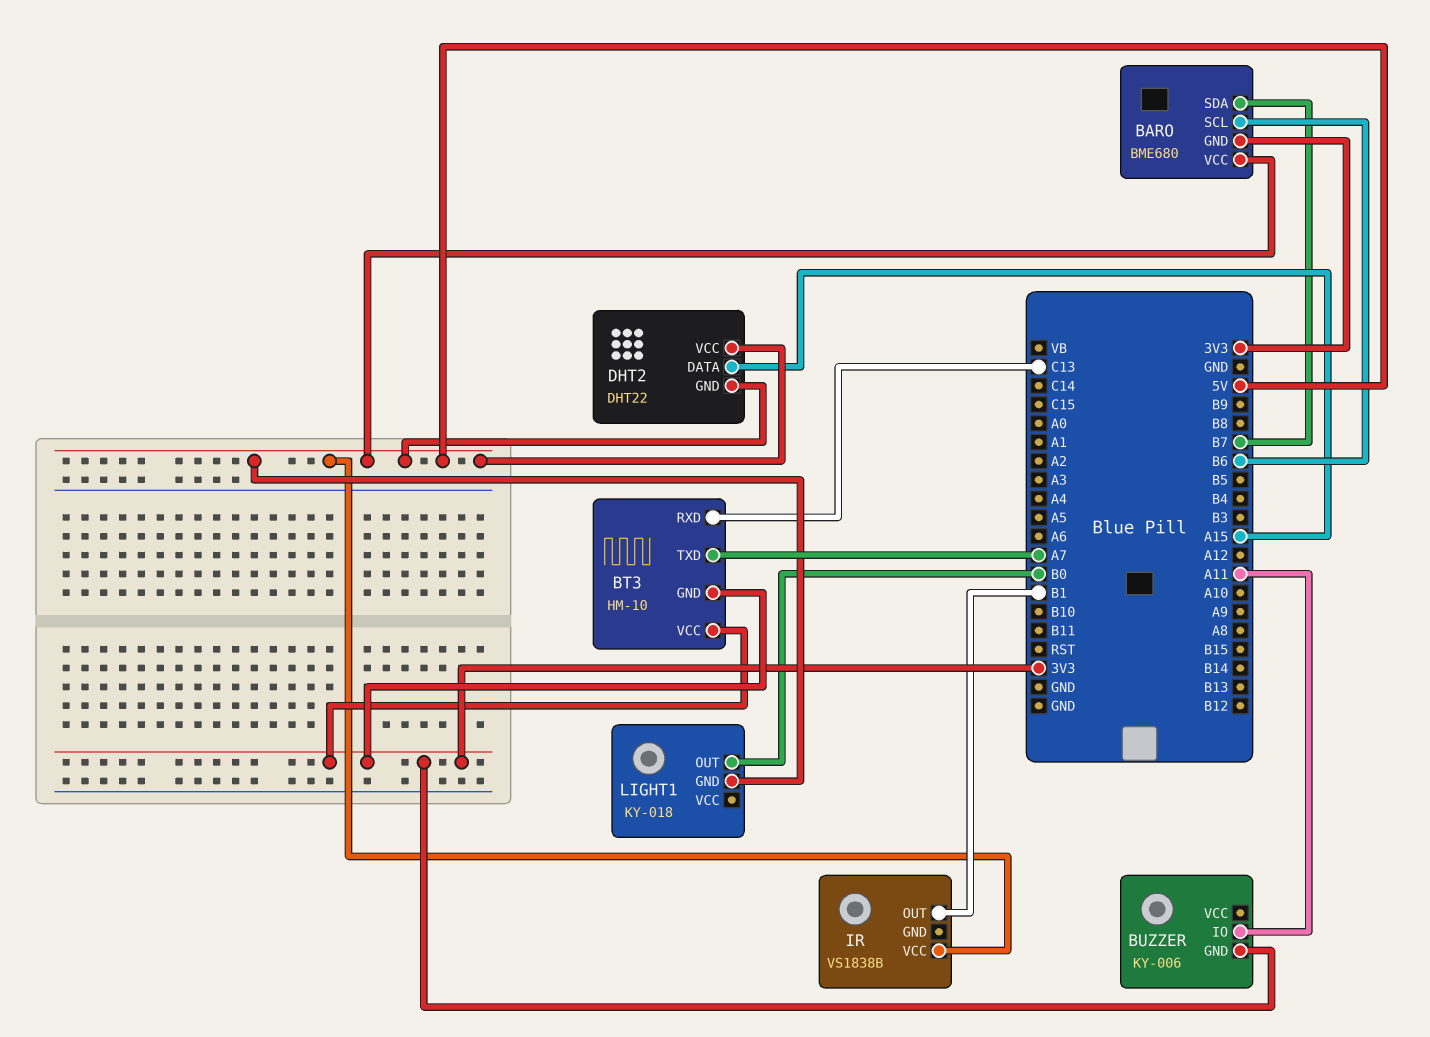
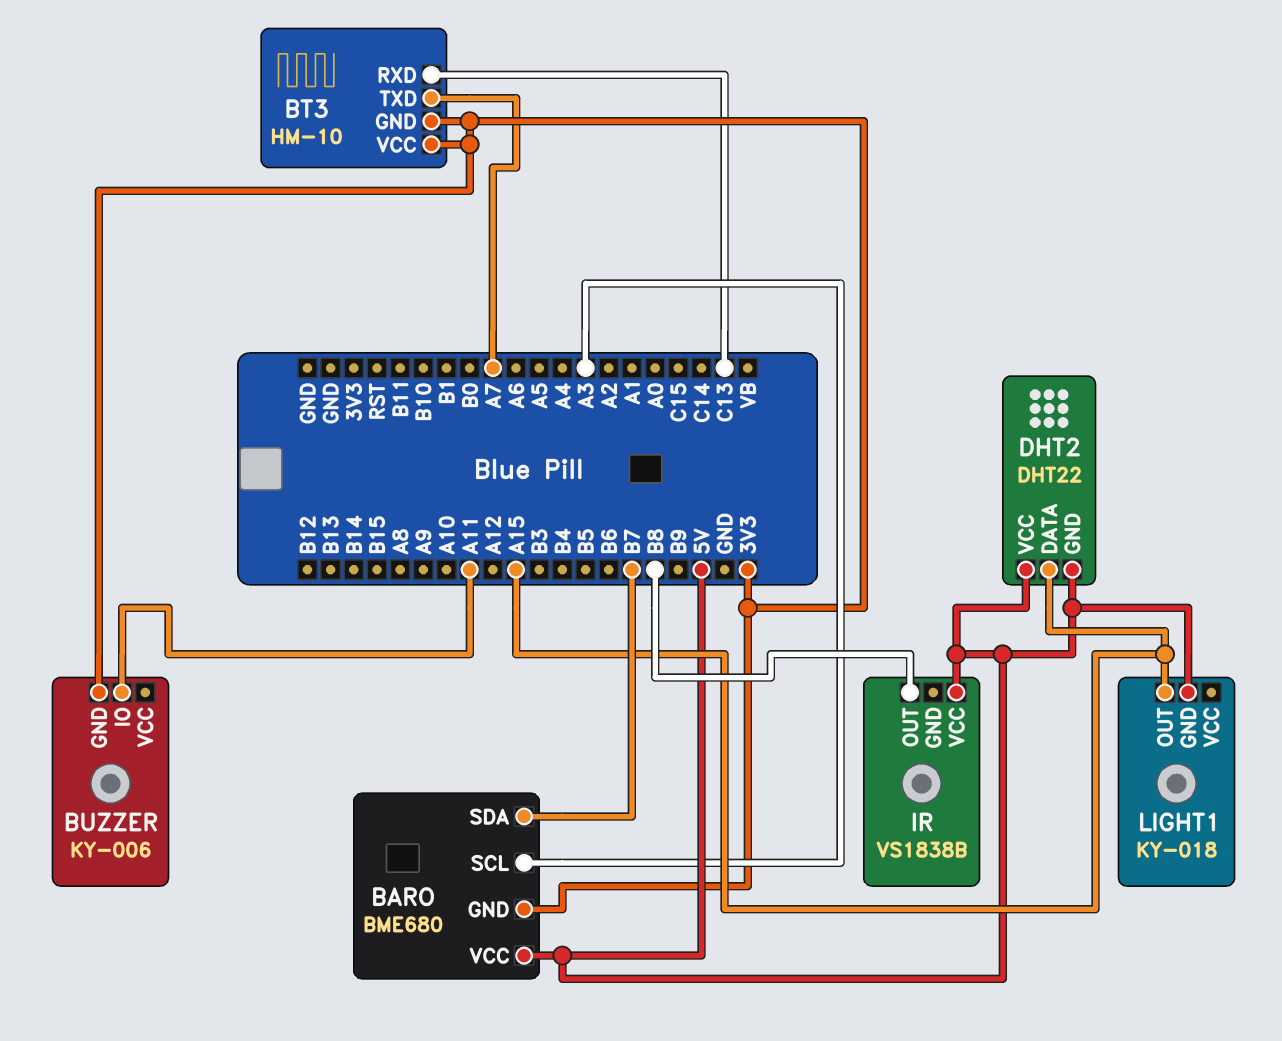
BARO pin SCL: B6 -> A3
IR pin OUT: B1 -> B8
LIGHT1 pin OUT: B0 -> A15

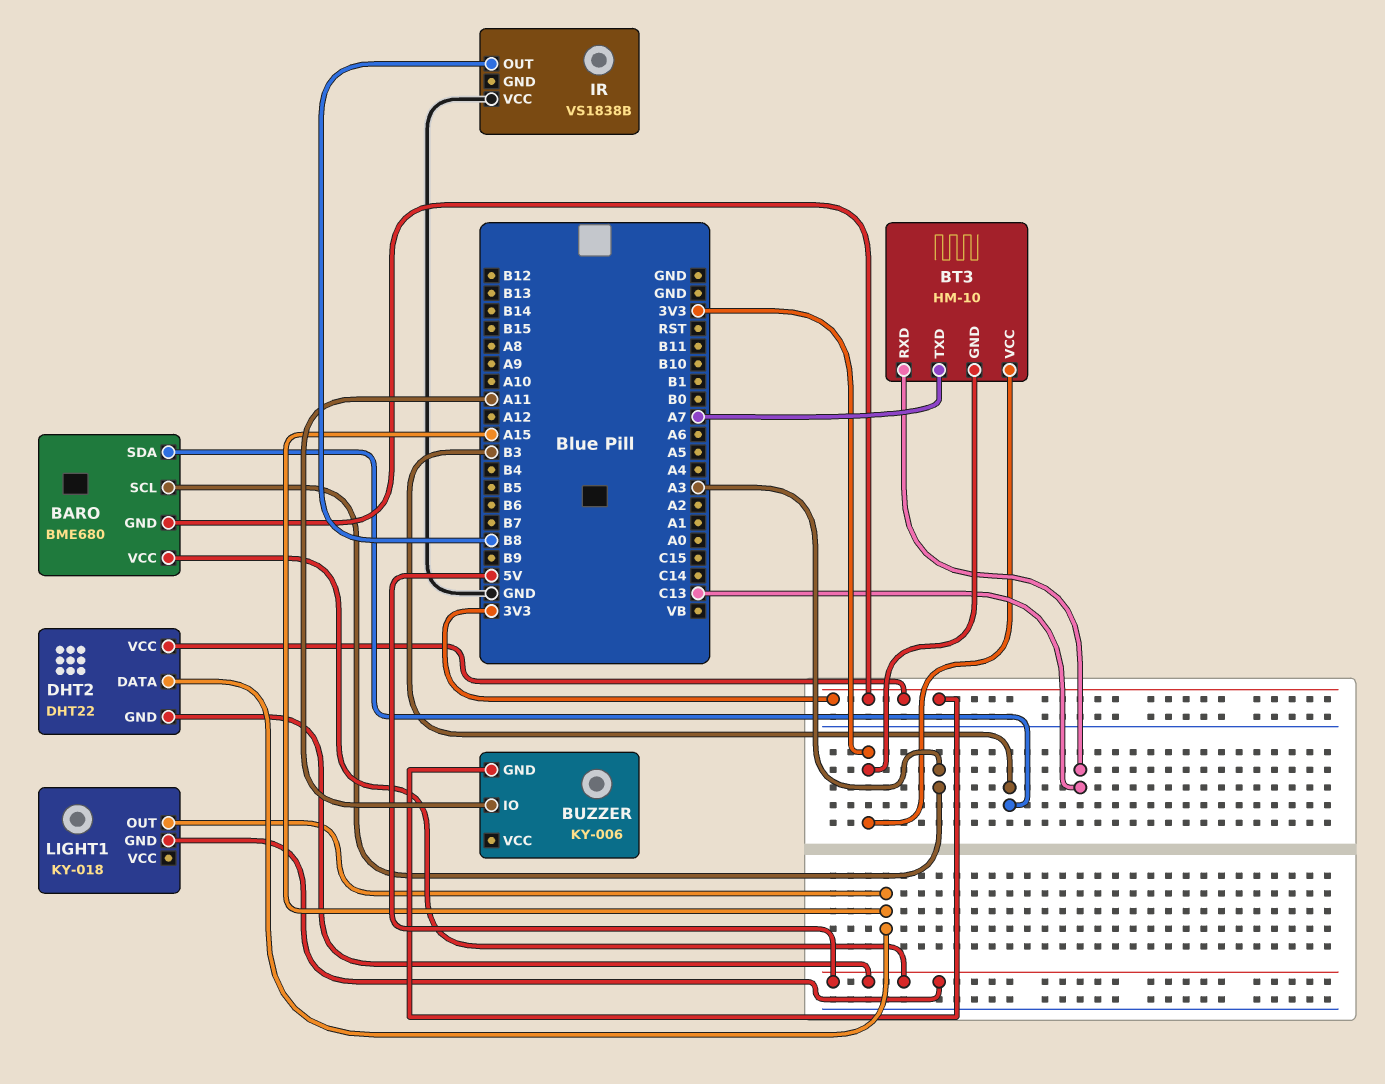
BARO pin SDA: B7 -> B3
DHT2 pin VCC: 5V -> 3V3
IR pin VCC: 5V -> GND

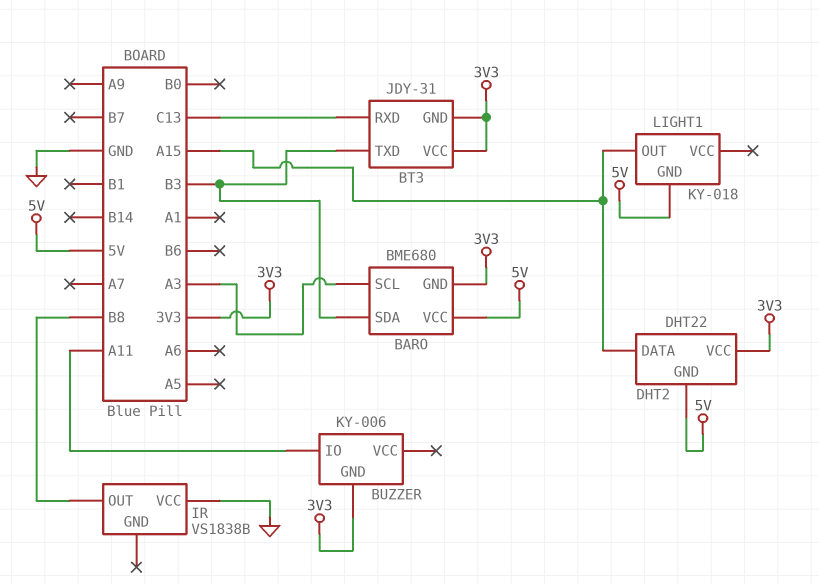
BT3: HM-10 -> JDY-31
BT3 pin TXD: A7 -> B3

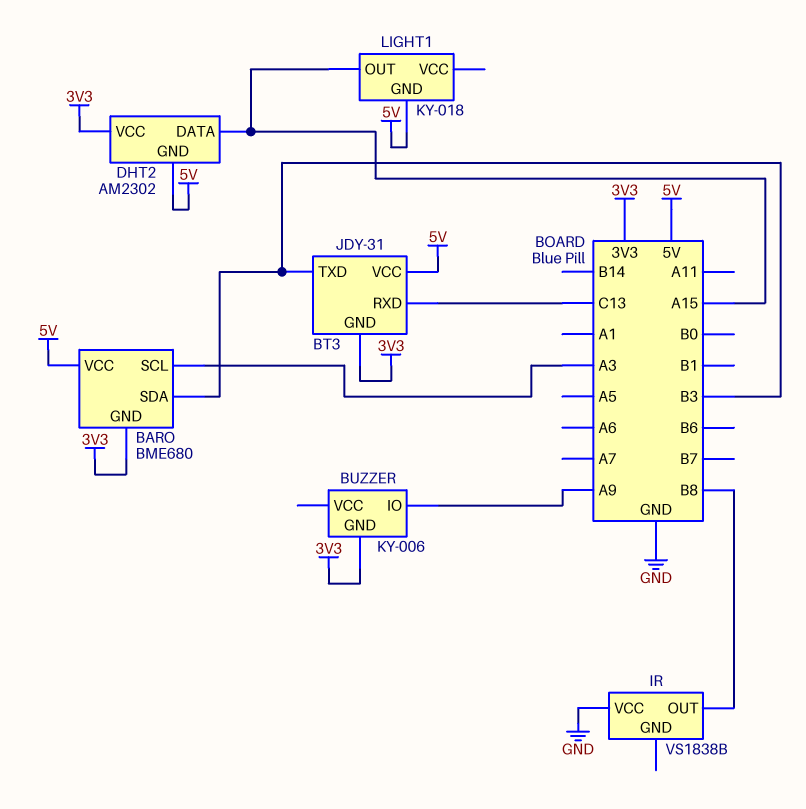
BT3 pin VCC: 3V3 -> 5V
BUZZER pin IO: A11 -> A9
DHT2: DHT22 -> AM2302

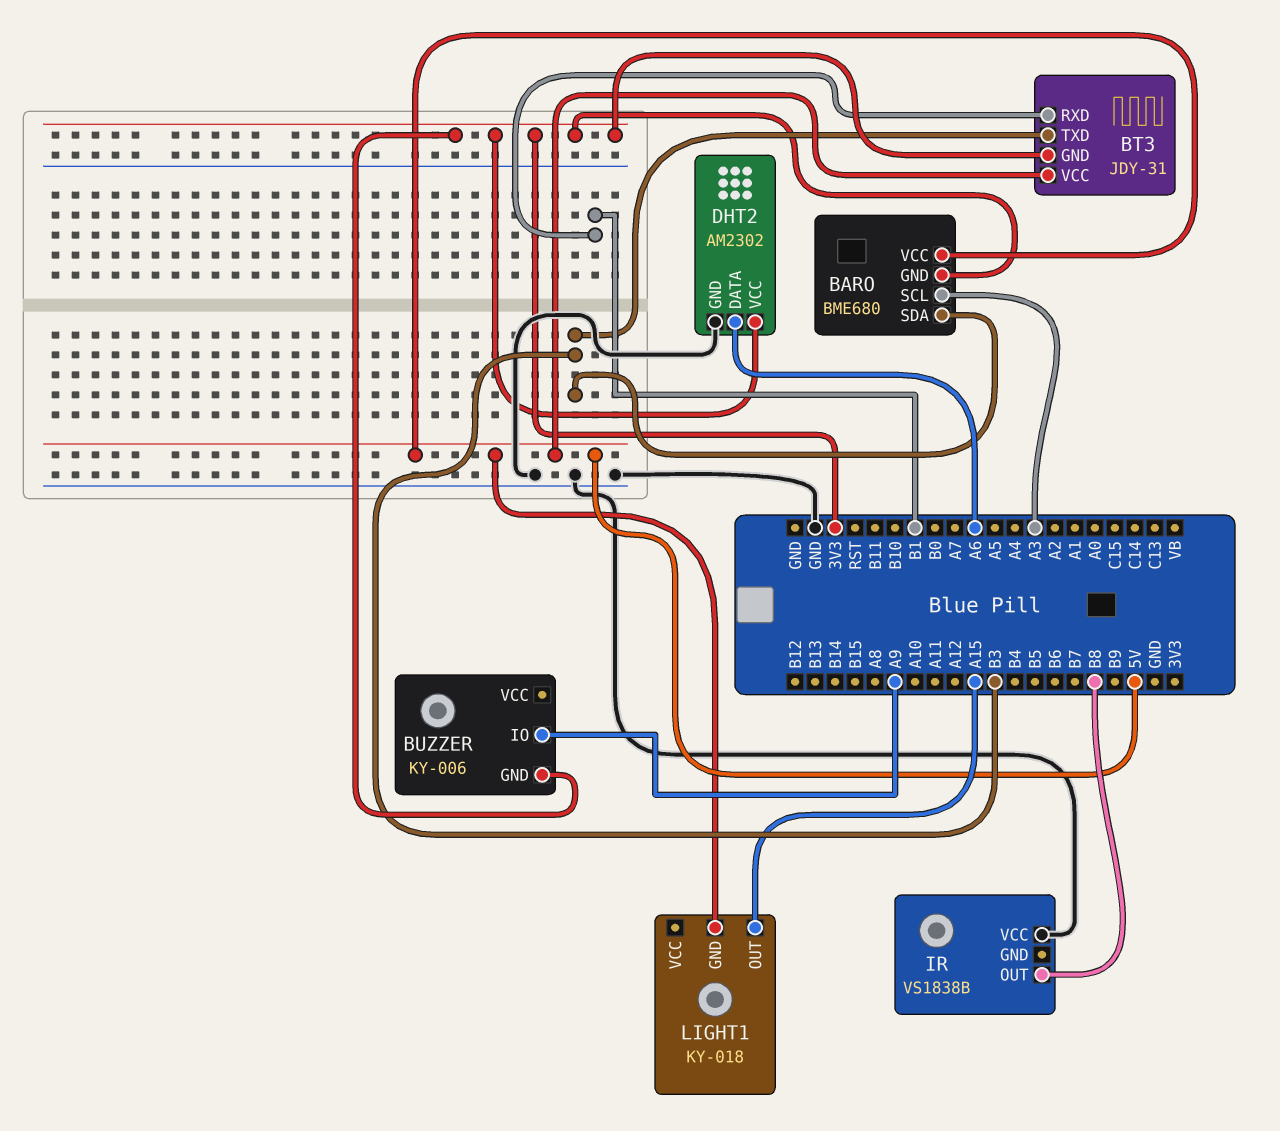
BT3 pin RXD: C13 -> B1
DHT2 pin DATA: A15 -> A6
DHT2 pin GND: 5V -> GND

